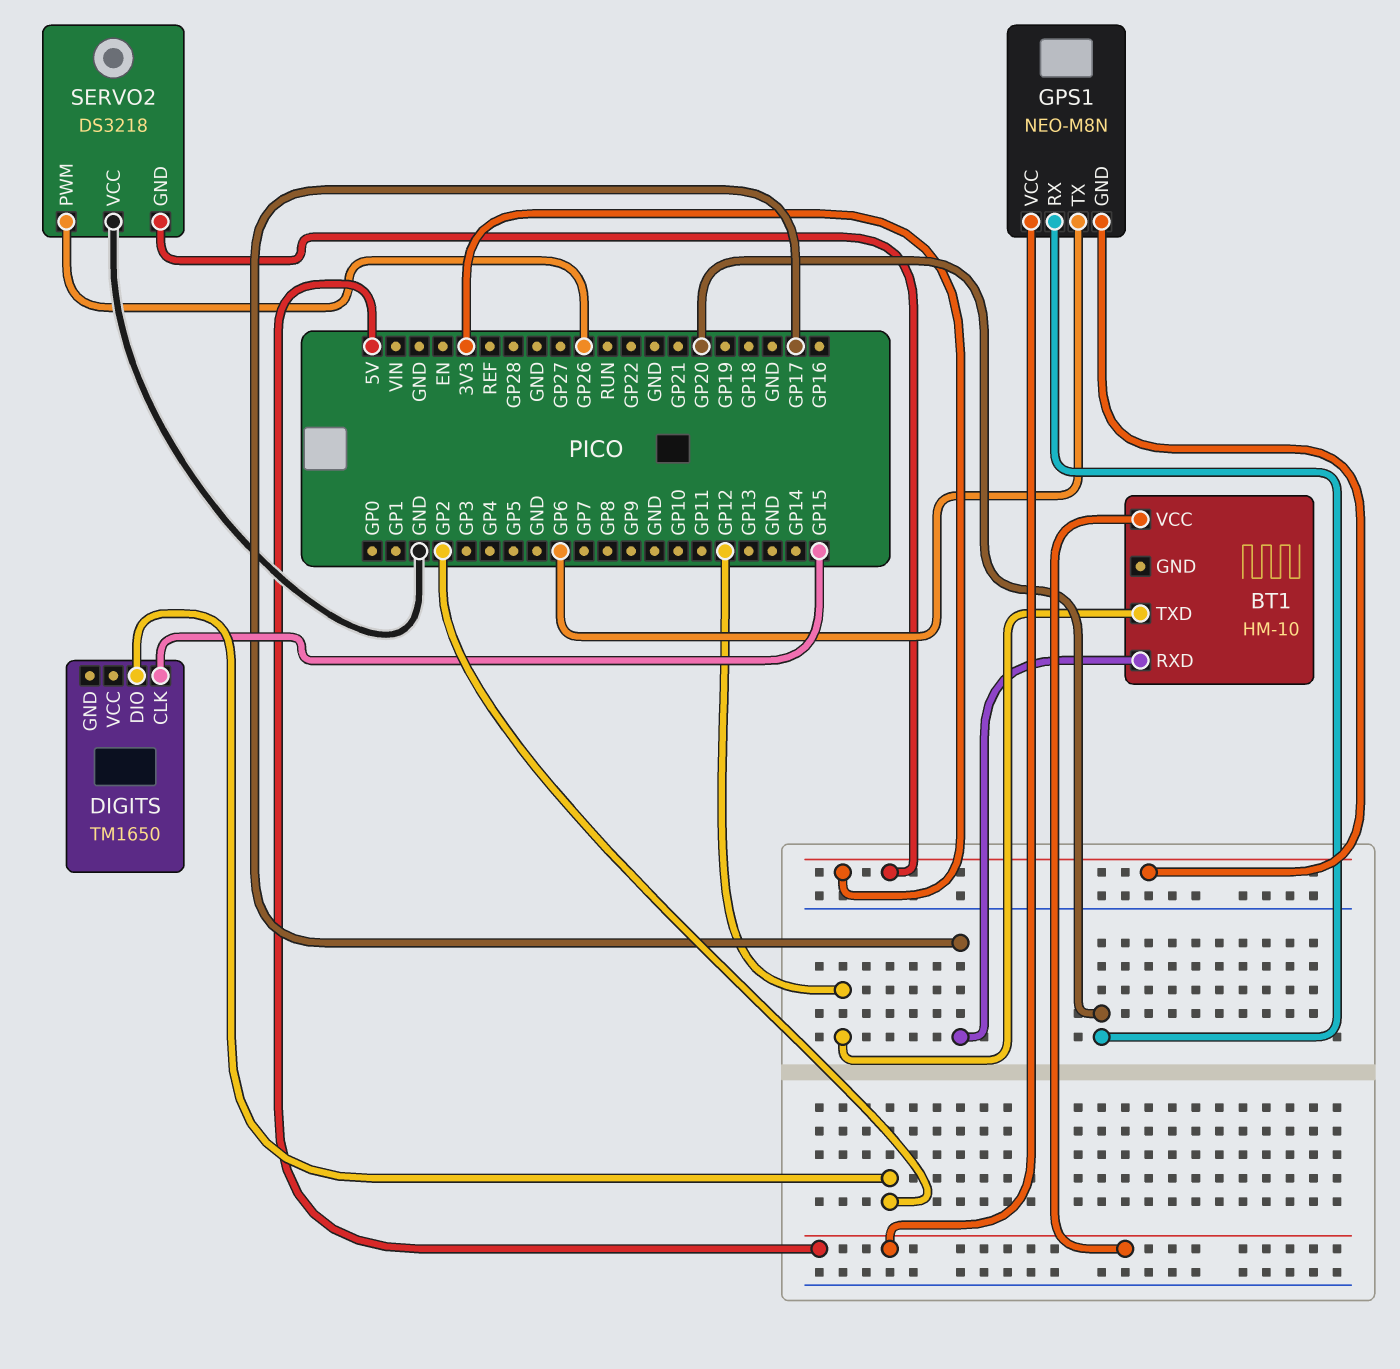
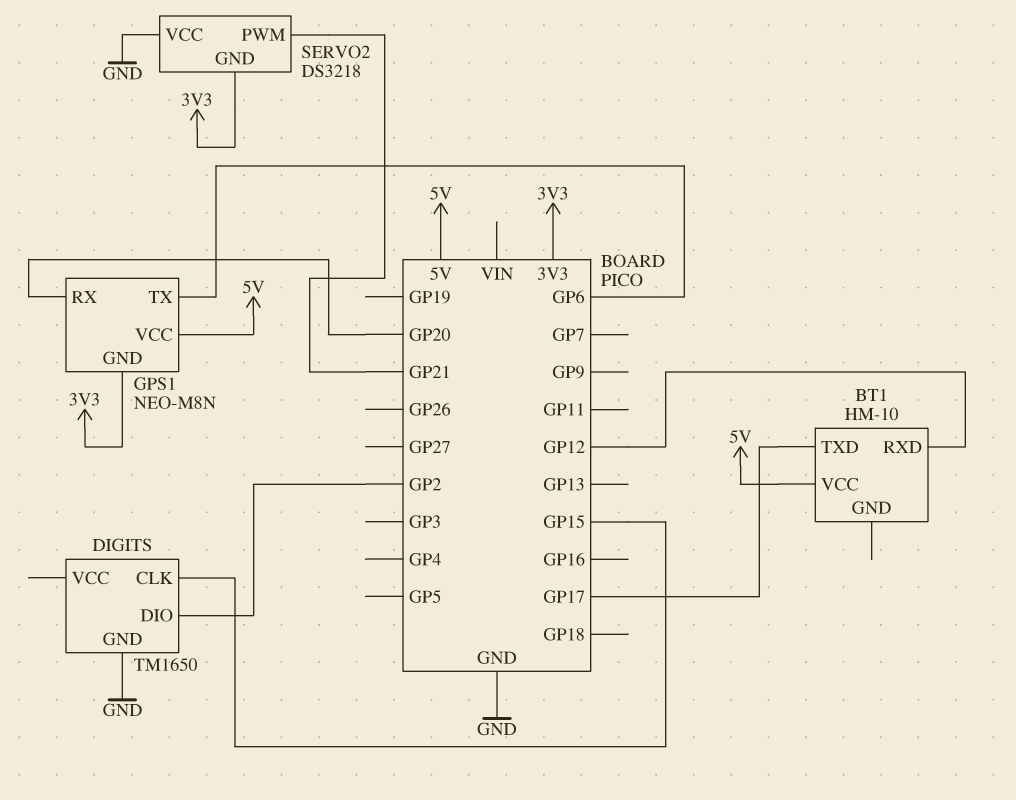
BT1 pin RXD: GP17 -> GP12
BT1 pin TXD: GP12 -> GP17
DIGITS pin GND: none -> GND
SERVO2 pin PWM: GP26 -> GP21

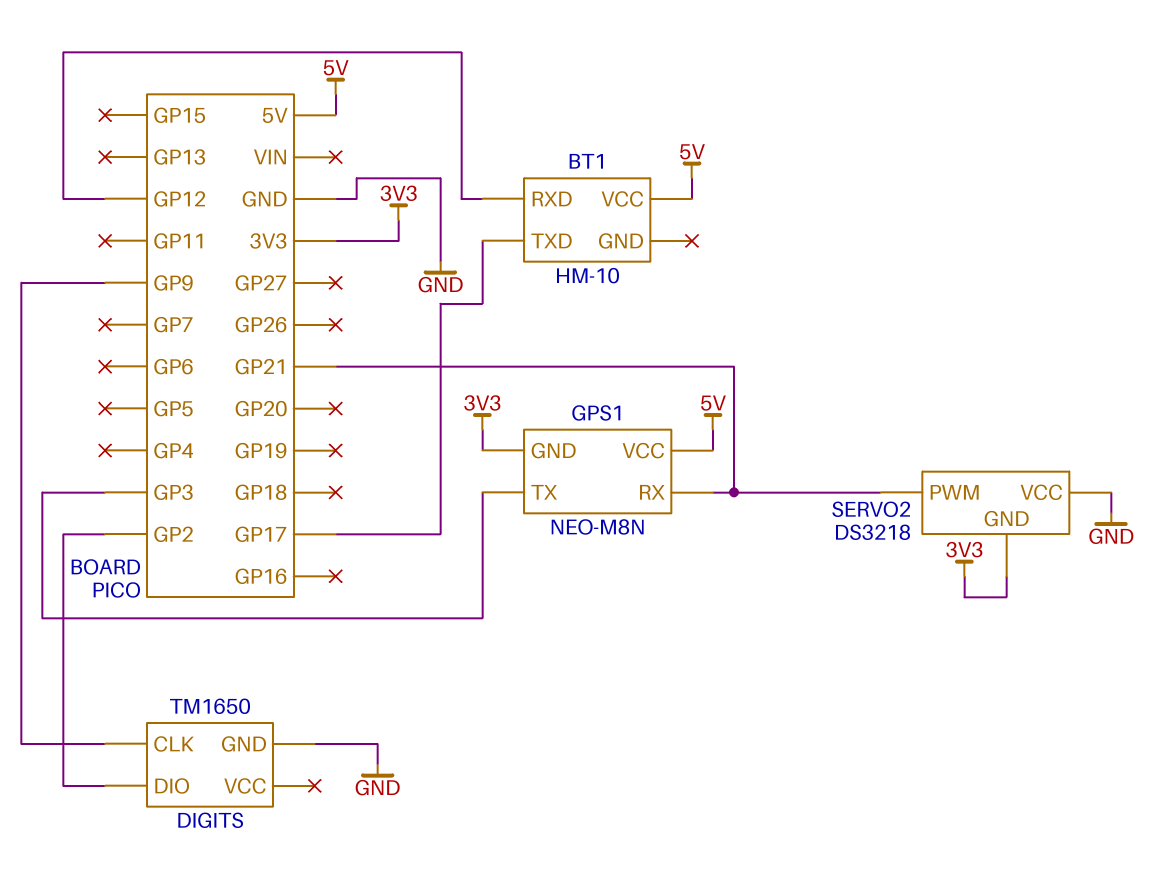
DIGITS pin CLK: GP15 -> GP9
GPS1 pin RX: GP20 -> GP21
GPS1 pin TX: GP6 -> GP3

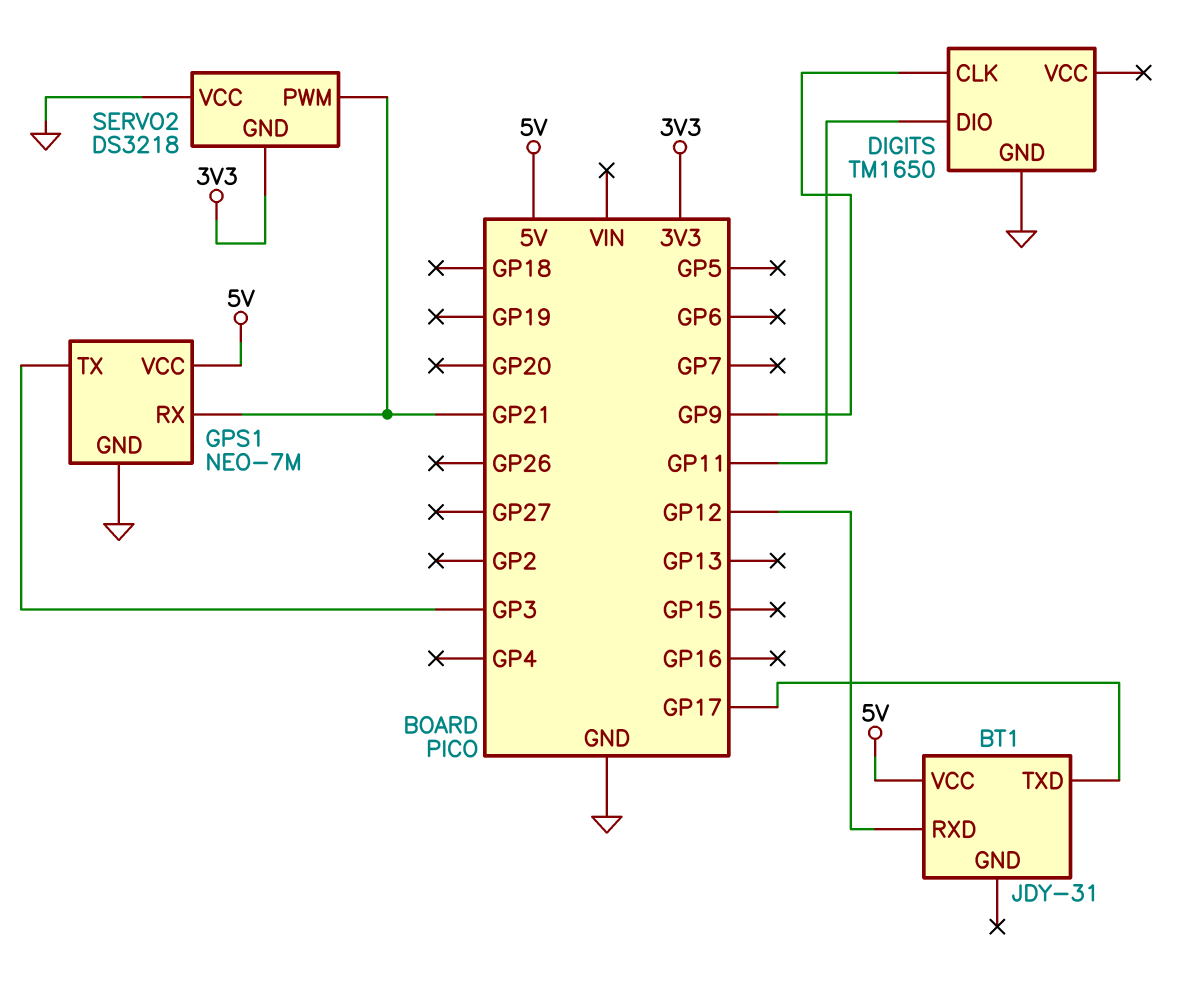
BT1: HM-10 -> JDY-31
DIGITS pin DIO: GP2 -> GP11
GPS1: NEO-M8N -> NEO-7M
GPS1 pin GND: 3V3 -> GND

